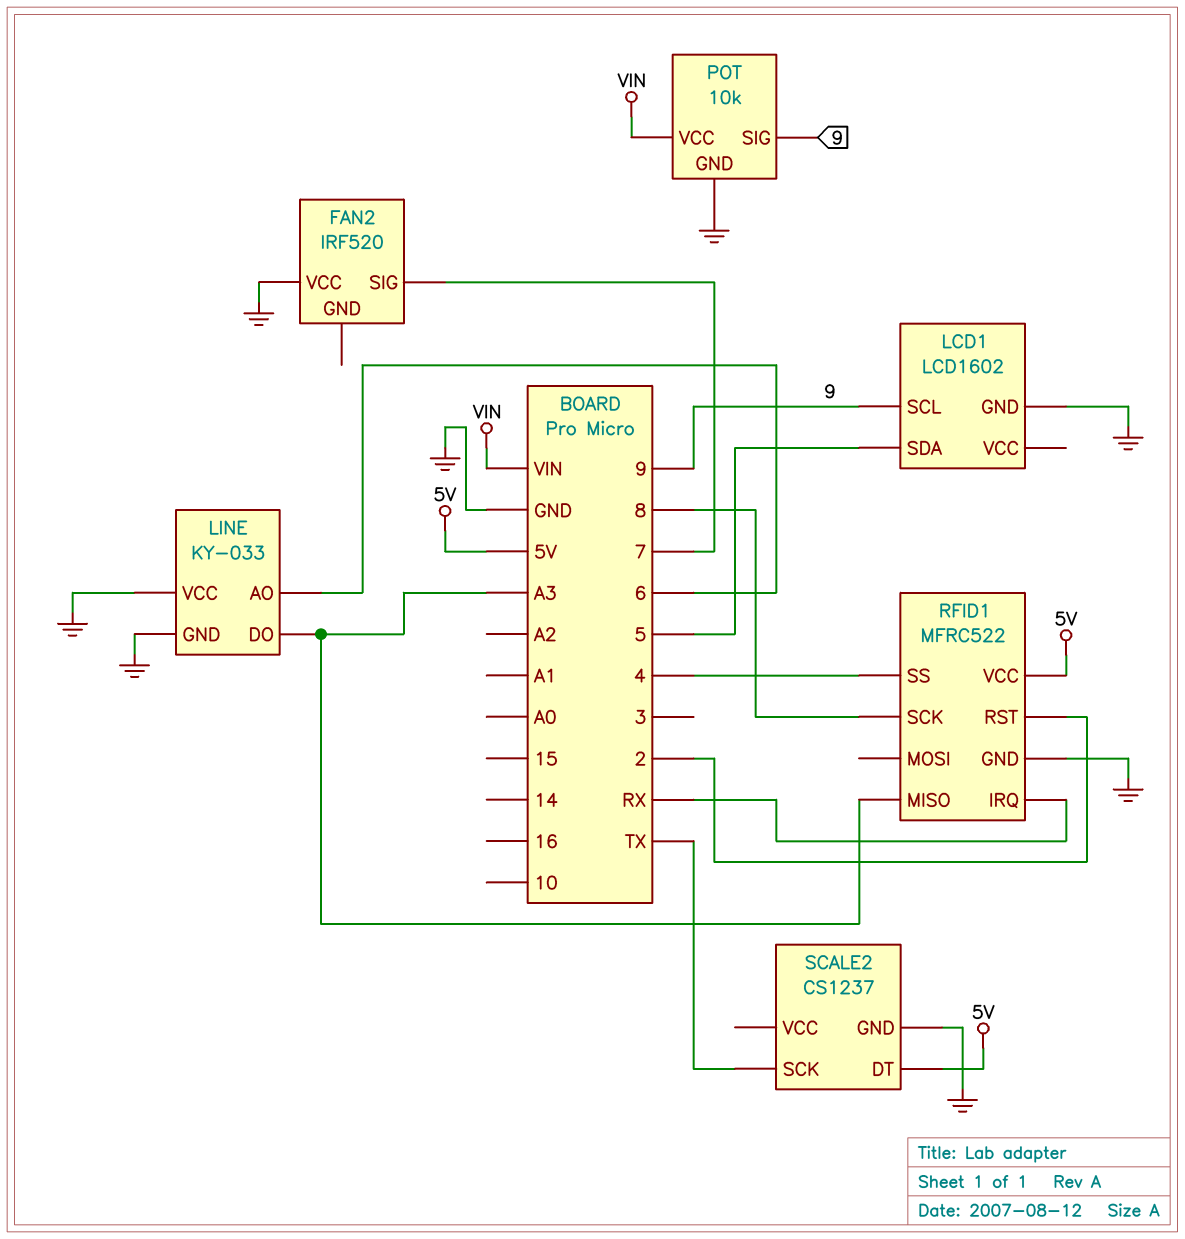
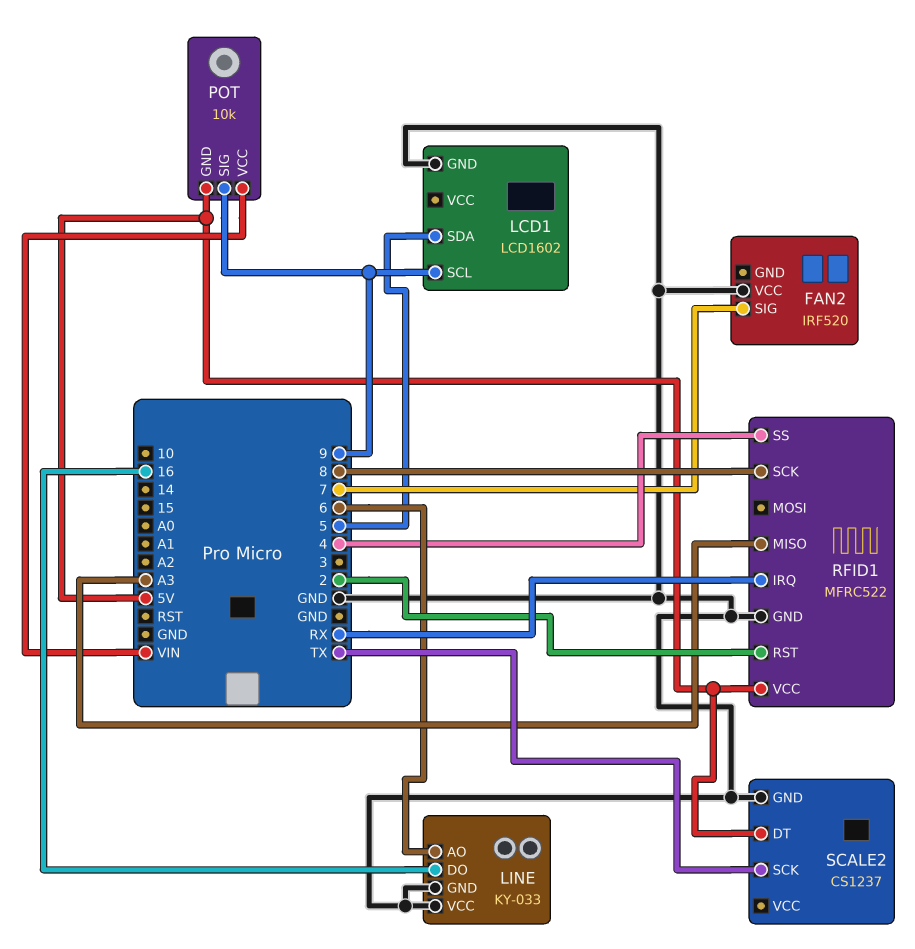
LINE pin DO: A3 -> 16
POT pin GND: GND -> 5V

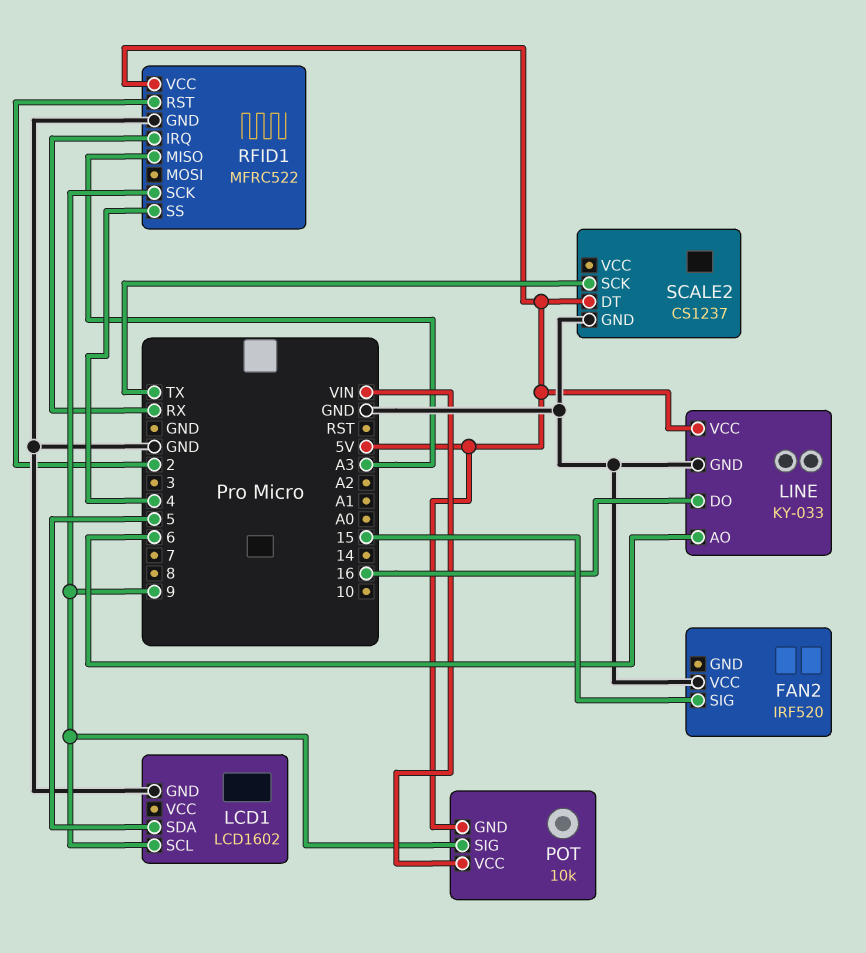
FAN2 pin SIG: 7 -> 15
LINE pin VCC: GND -> 5V
RFID1 pin SCK: 8 -> 9

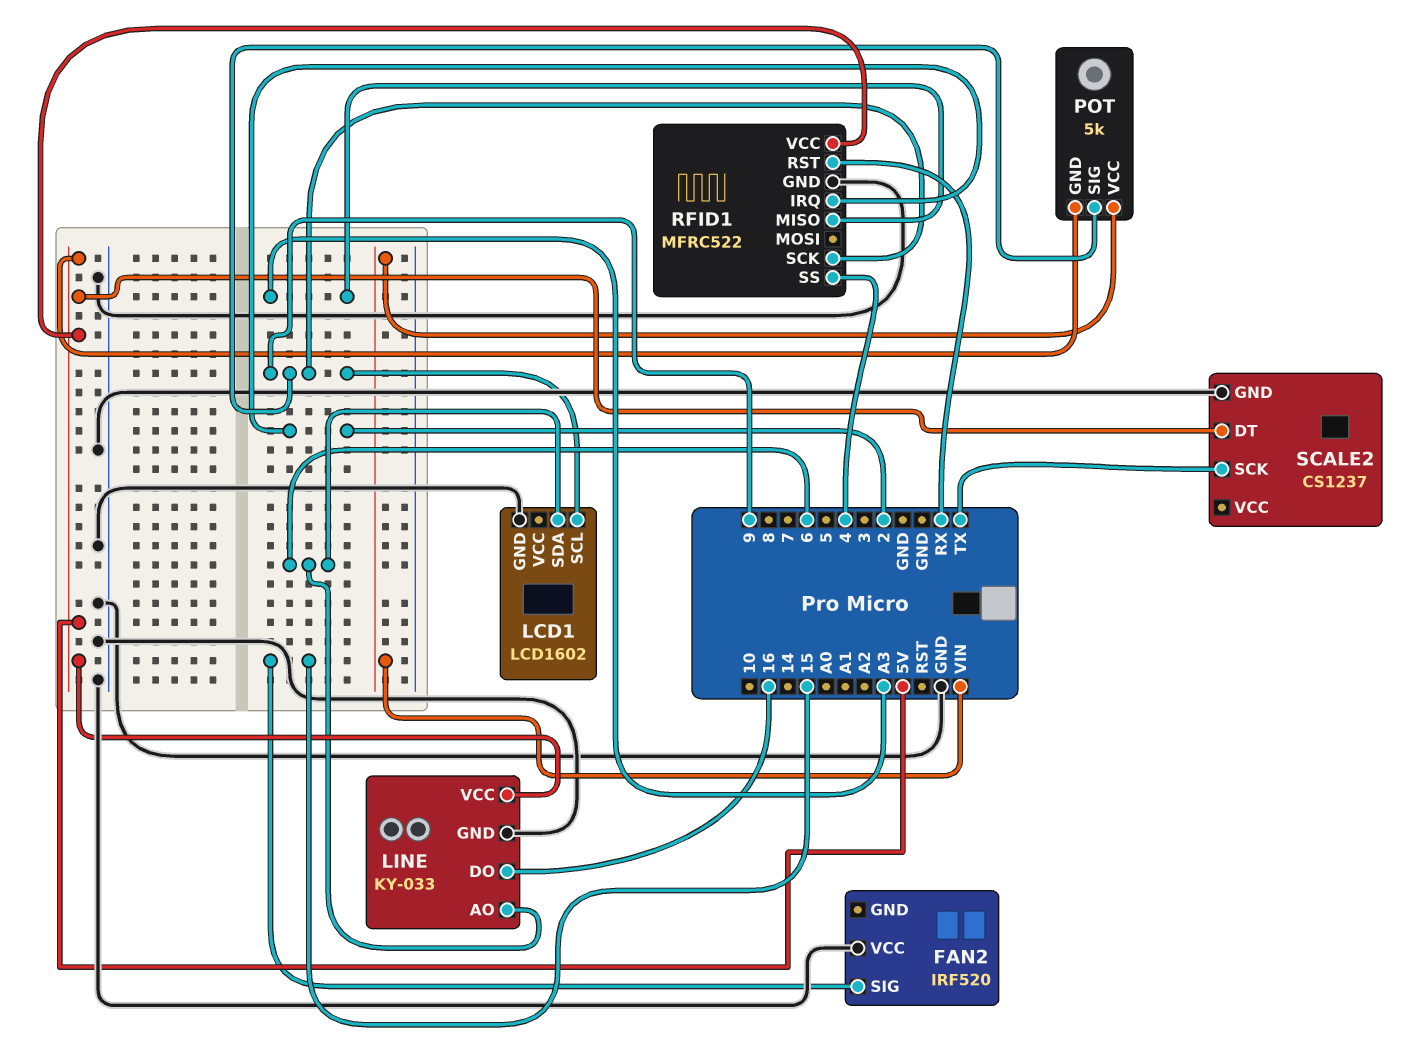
LCD1 pin SDA: 5 -> 6
POT: 10k -> 5k
RFID1 pin IRQ: RX -> 2
RFID1 pin RST: 2 -> RX

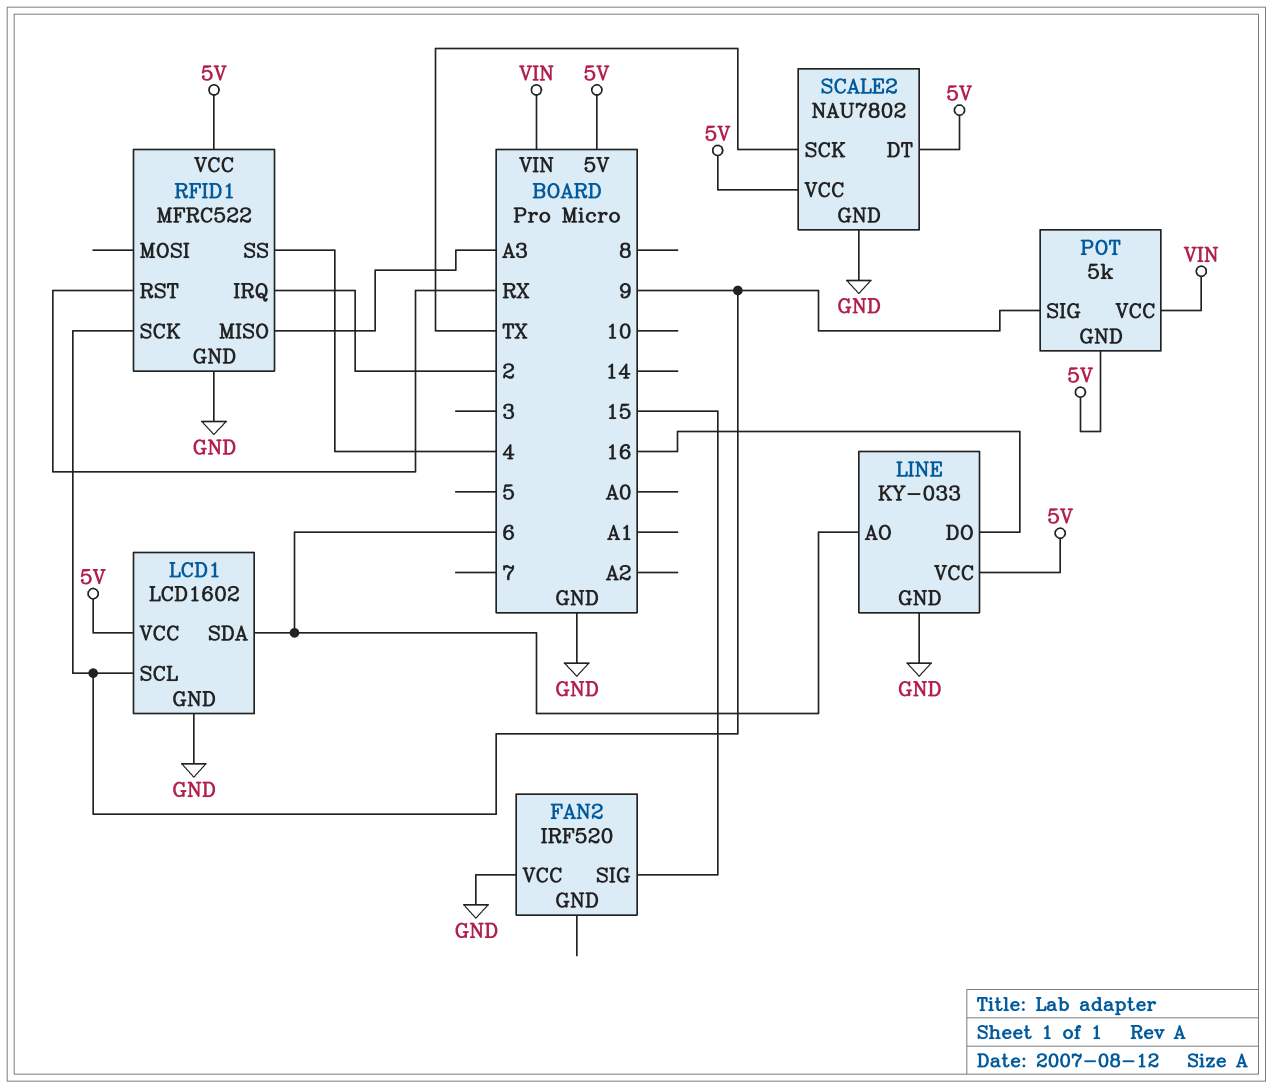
LCD1 pin VCC: none -> 5V
SCALE2: CS1237 -> NAU7802
SCALE2 pin VCC: none -> 5V

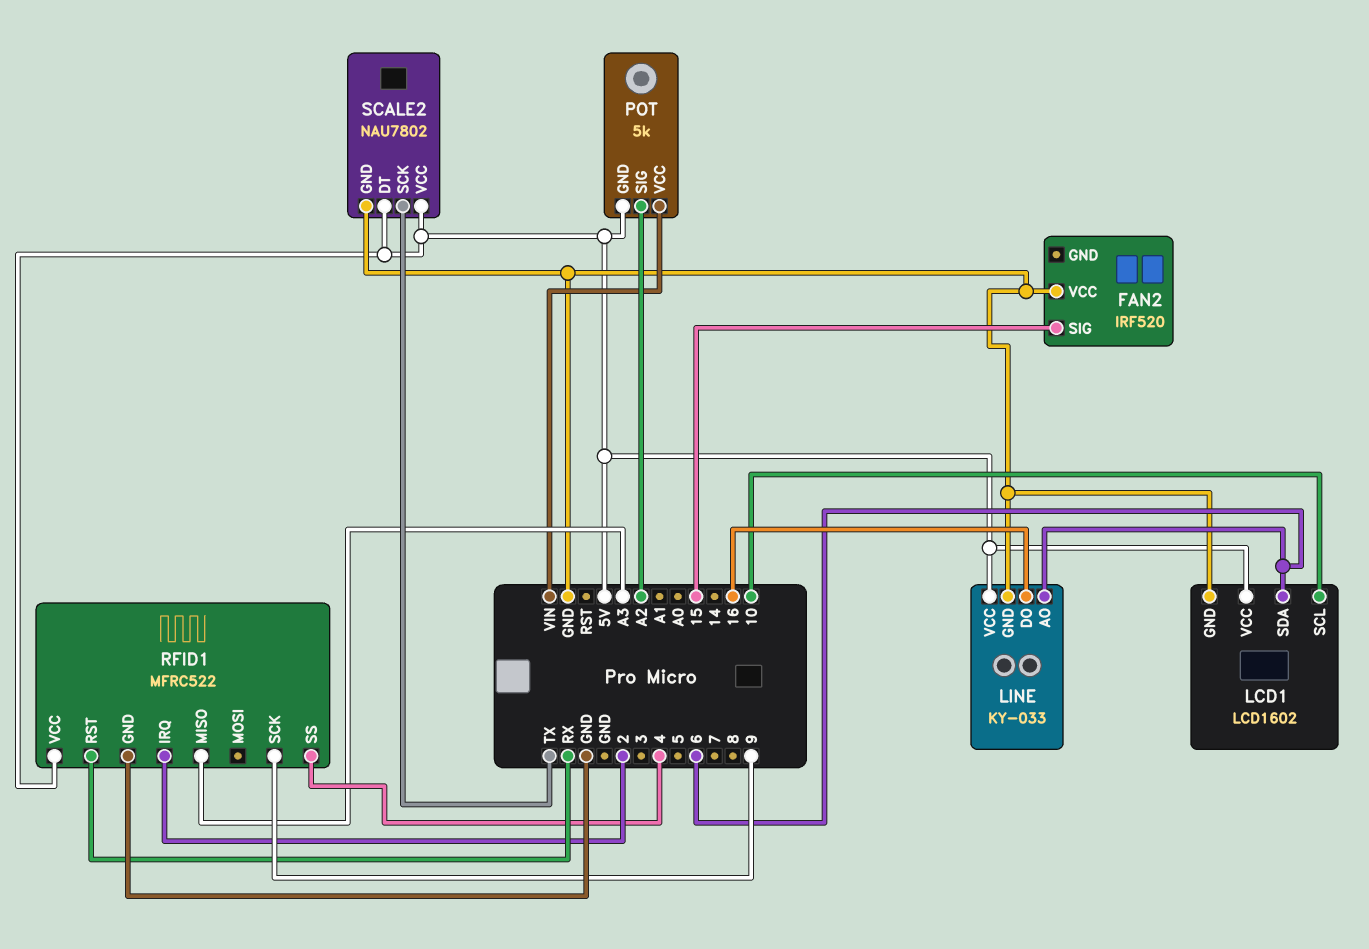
LCD1 pin SCL: 9 -> 10
POT pin SIG: 9 -> A2

